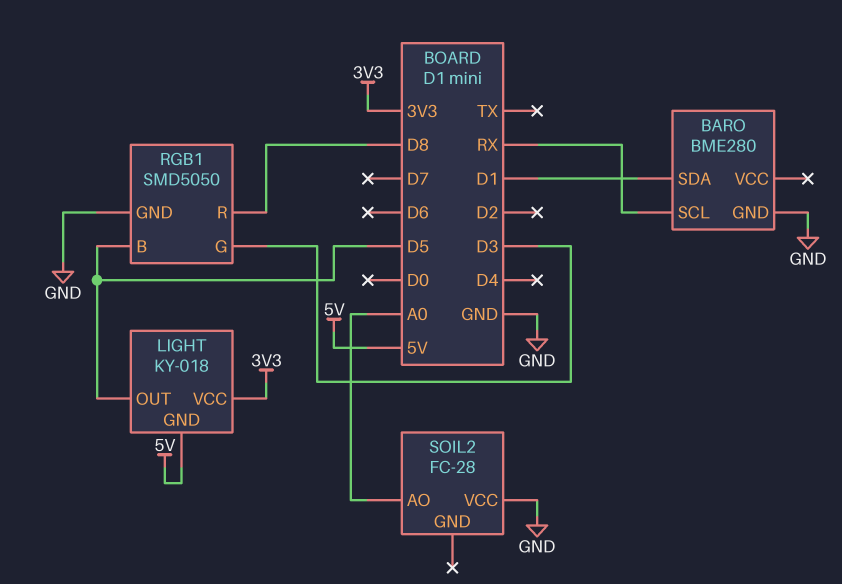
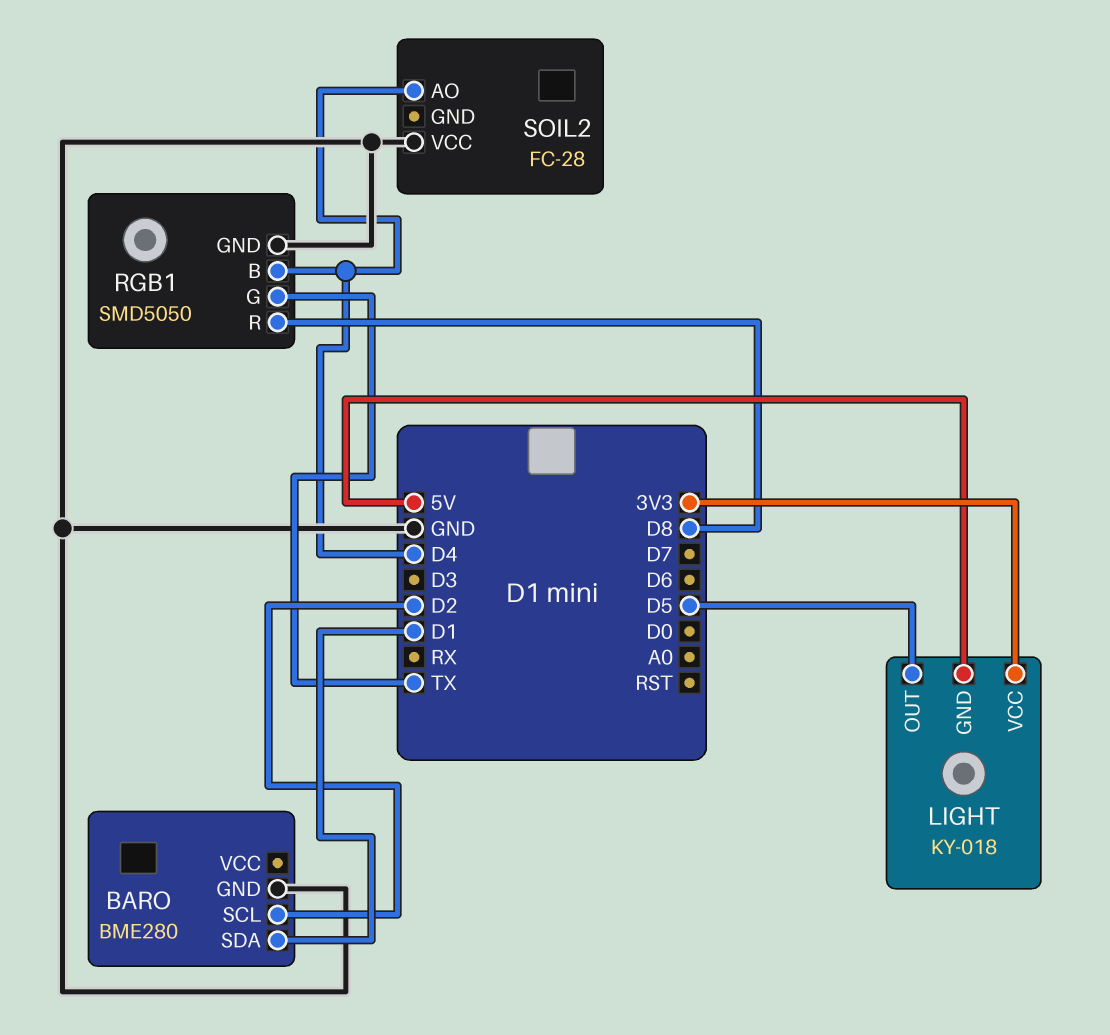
BARO pin SCL: RX -> D2
RGB1 pin B: D5 -> D4
RGB1 pin G: D3 -> TX
SOIL2 pin AO: A0 -> D4

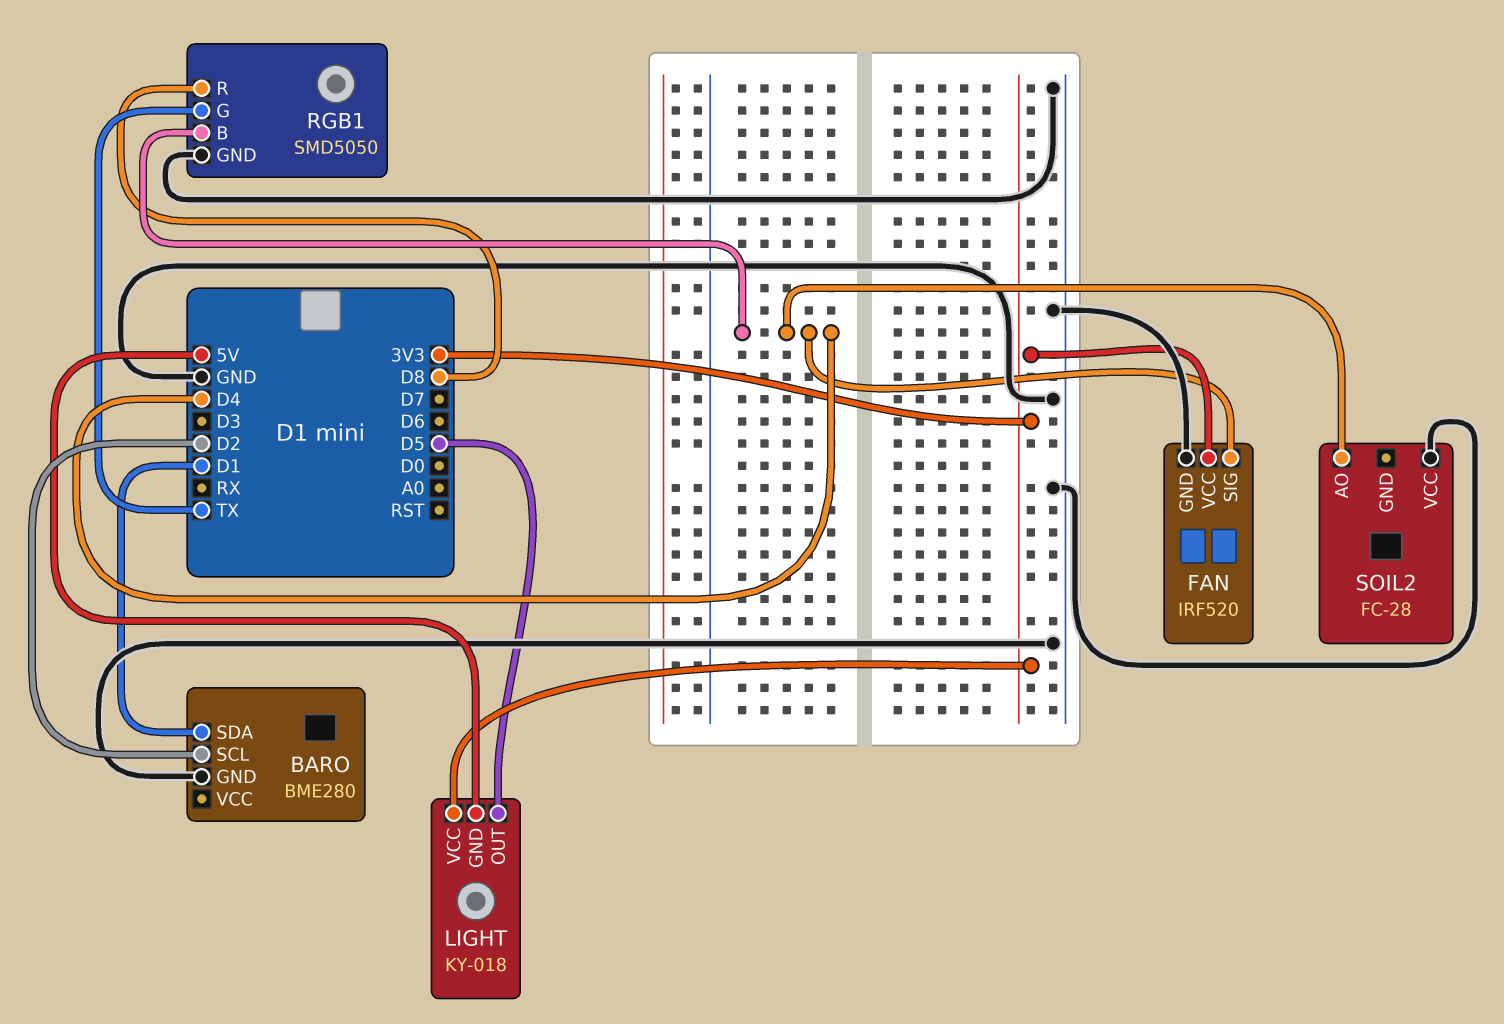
FAN: none -> IRF520
FAN pin GND: none -> GND
FAN pin SIG: none -> D4
FAN pin VCC: none -> 3V3

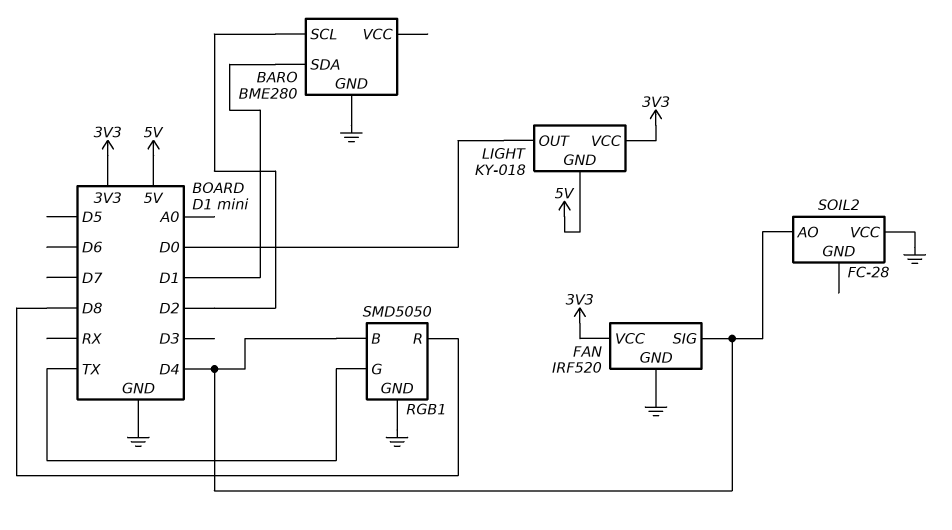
LIGHT pin OUT: D5 -> D0

